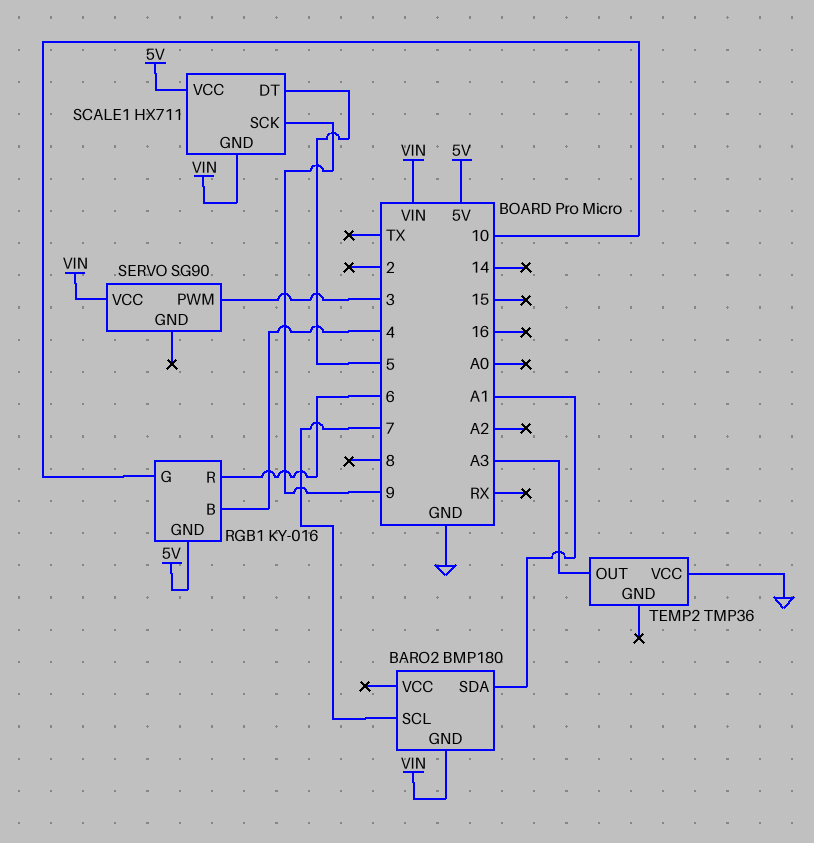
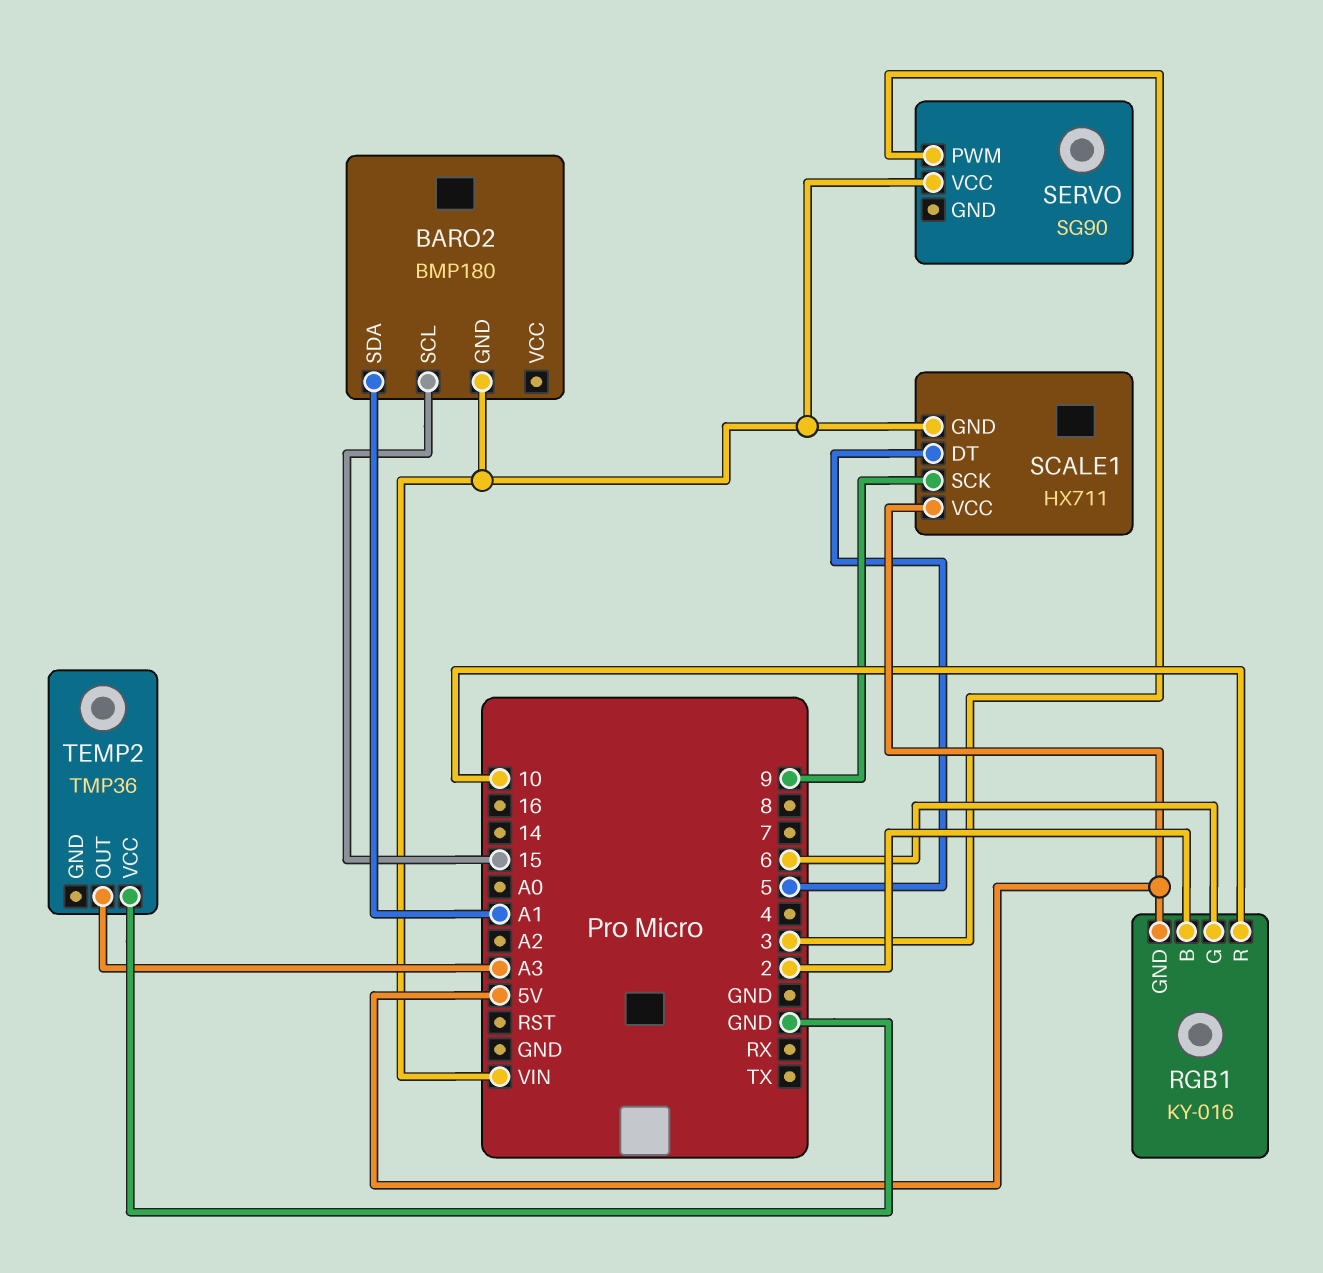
BARO2 pin SCL: 7 -> 15
RGB1 pin B: 4 -> 2
RGB1 pin G: 10 -> 6
RGB1 pin R: 6 -> 10

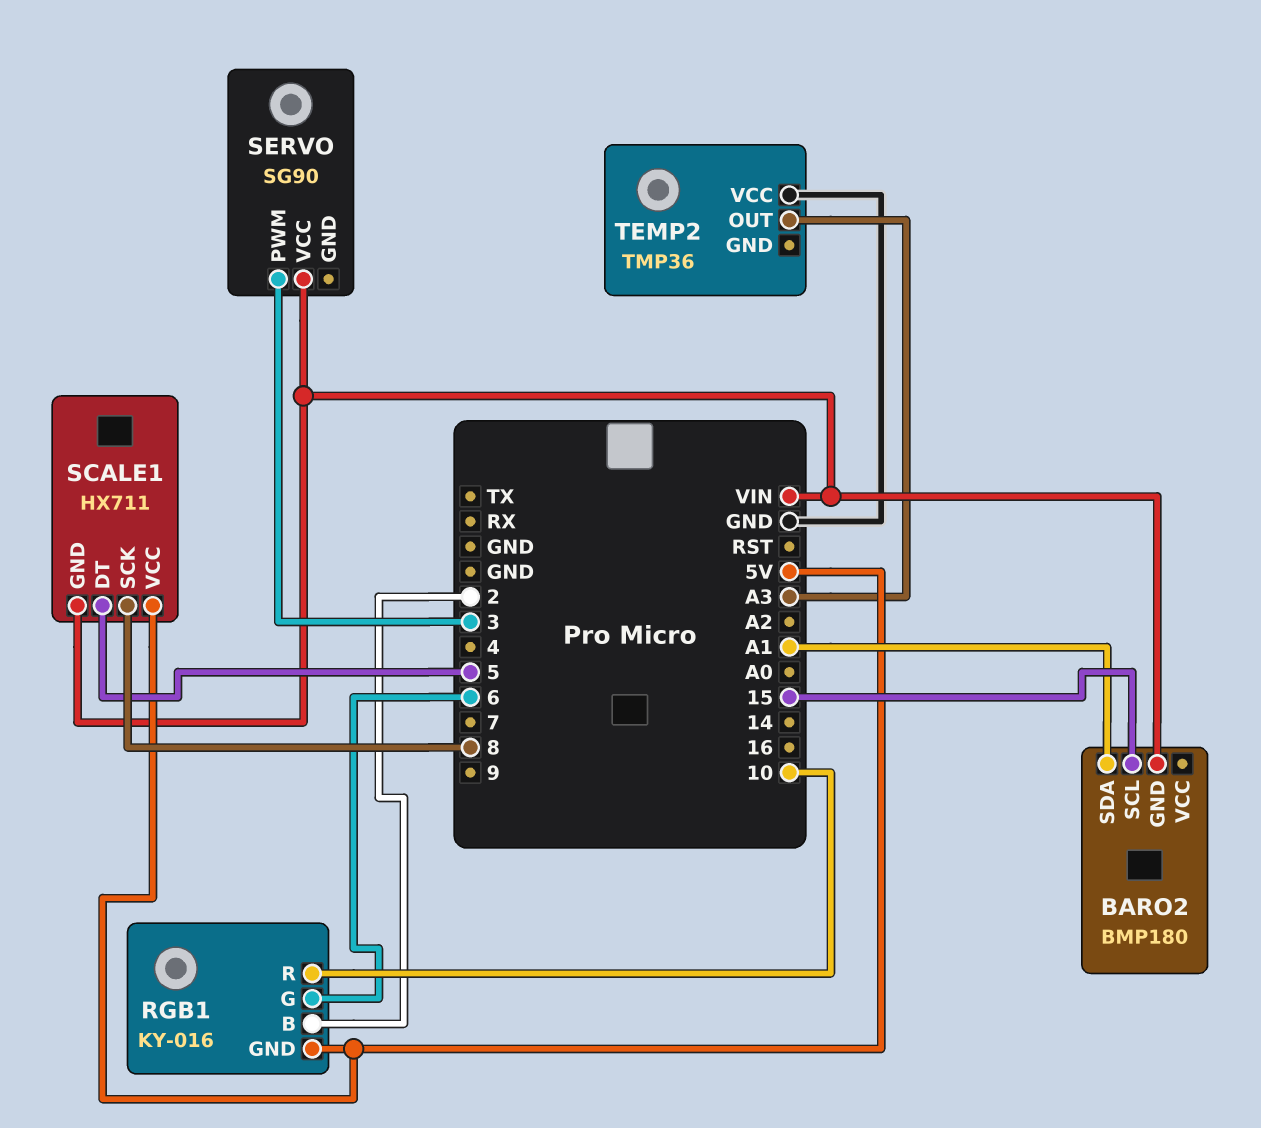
SCALE1 pin SCK: 9 -> 8

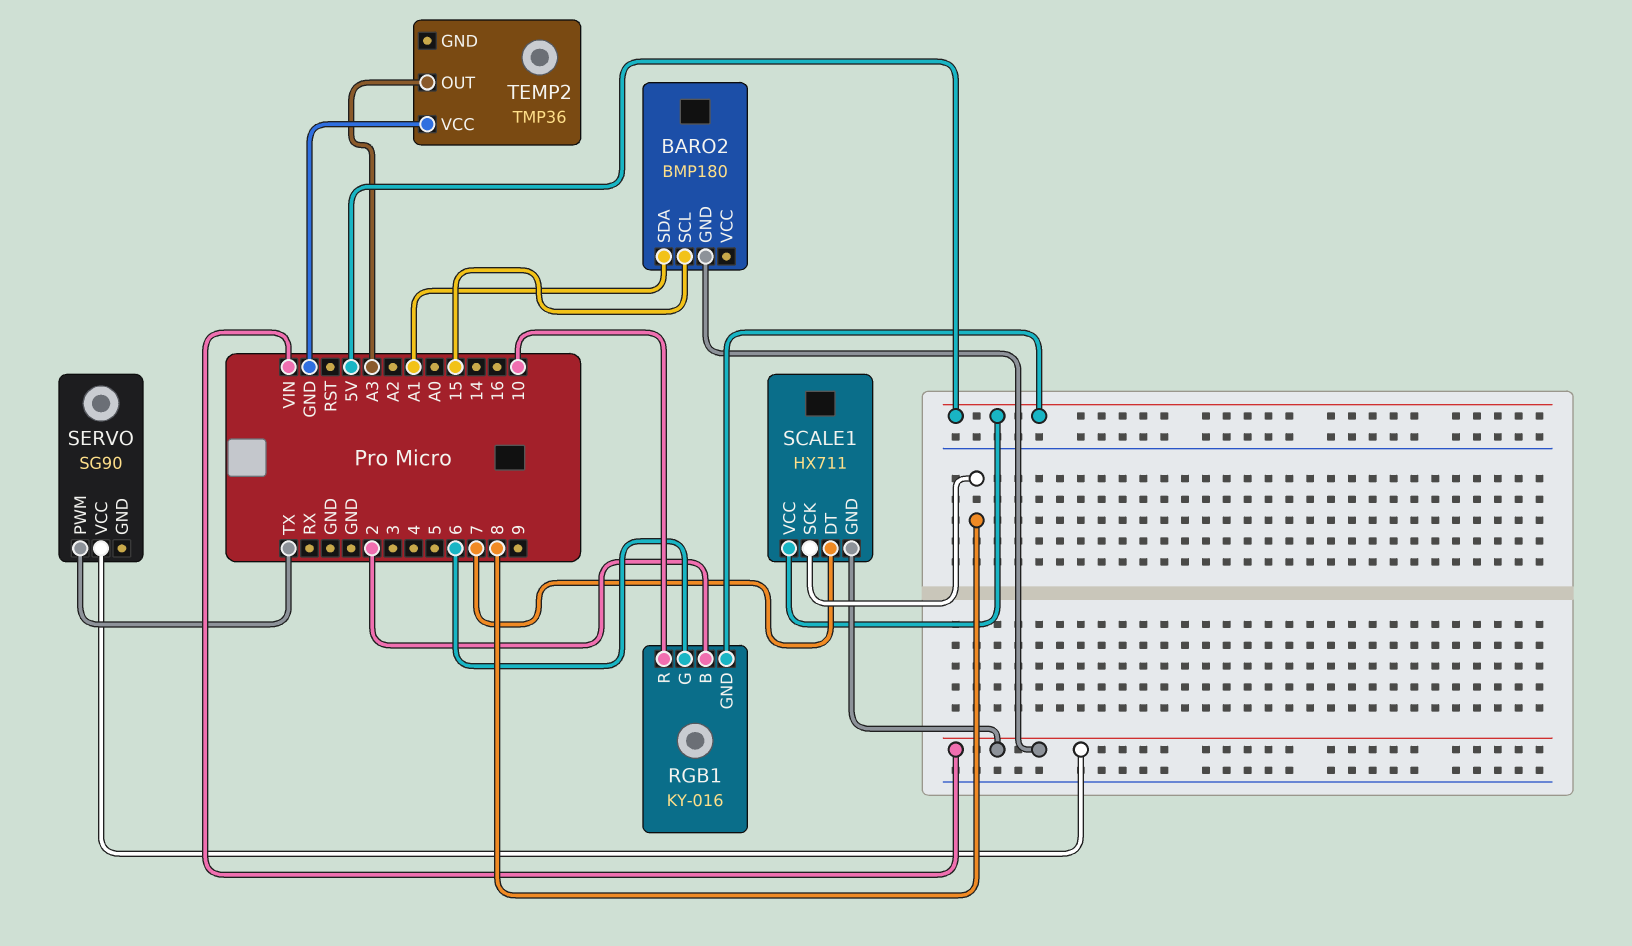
SCALE1 pin DT: 5 -> 7
SERVO pin PWM: 3 -> TX

